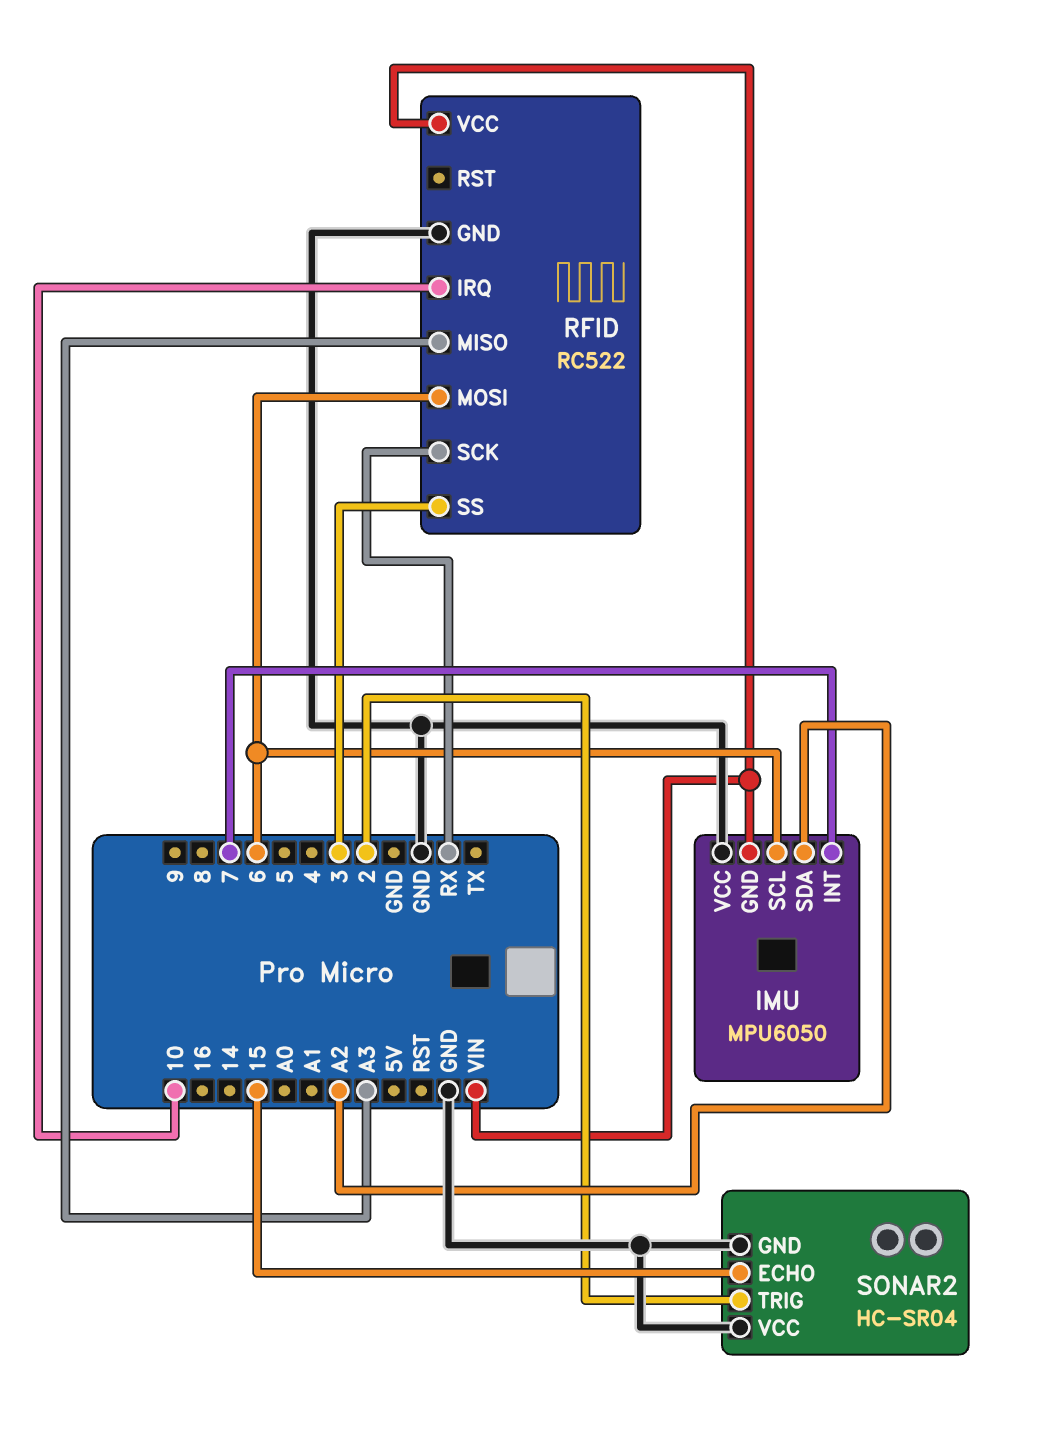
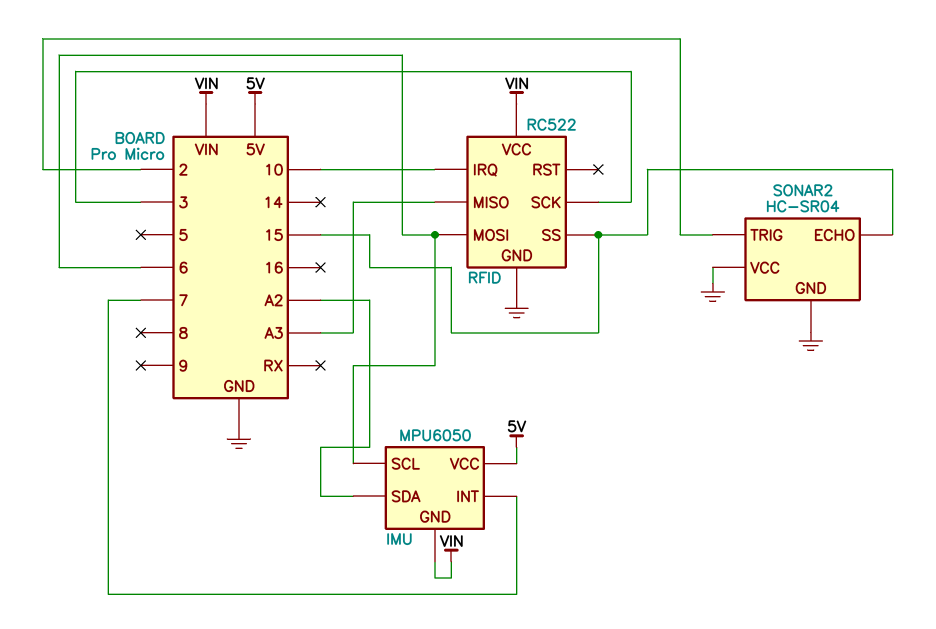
IMU pin VCC: GND -> 5V
RFID pin SCK: RX -> 3
RFID pin SS: 3 -> 15

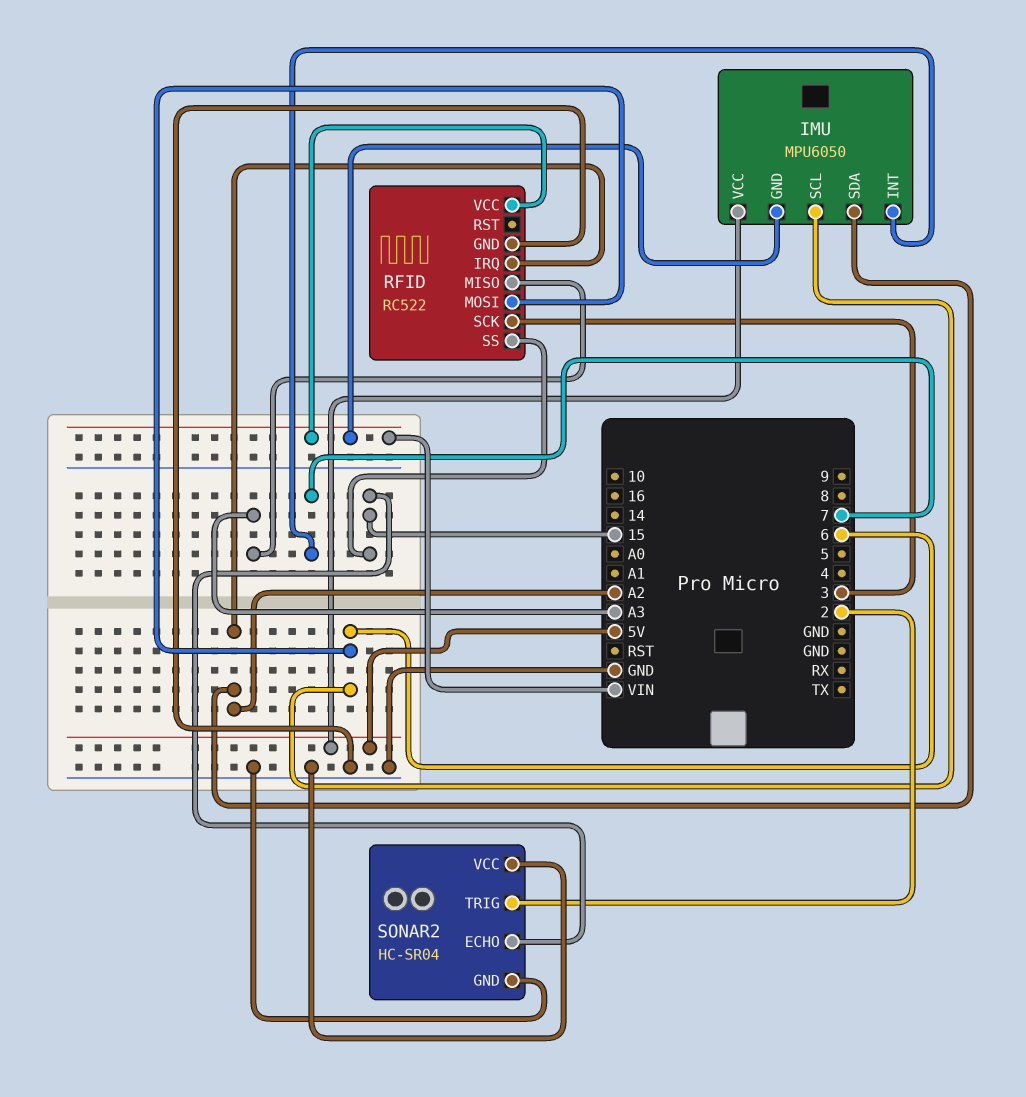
RFID pin IRQ: 10 -> A2

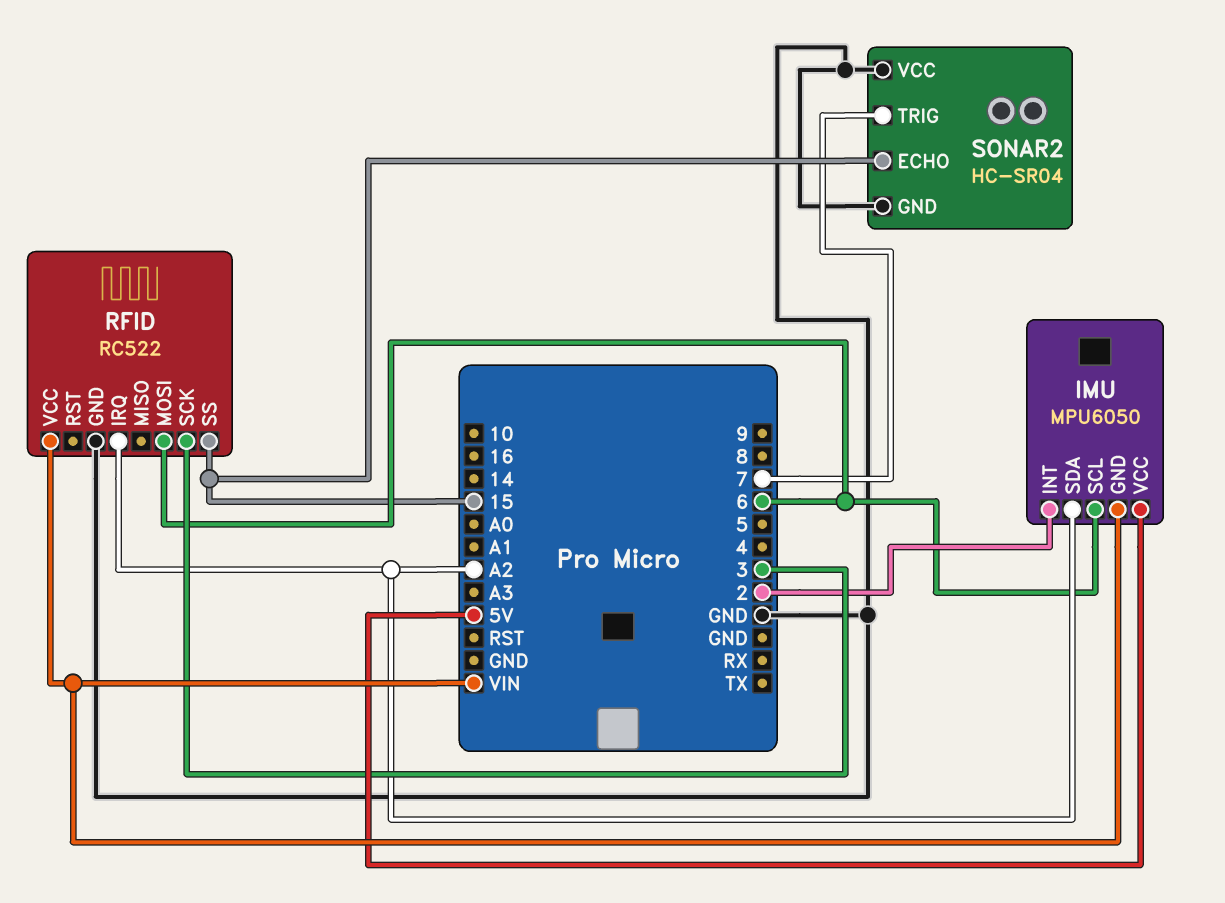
IMU pin INT: 7 -> 2
RFID pin MISO: A3 -> none
SONAR2 pin TRIG: 2 -> 7

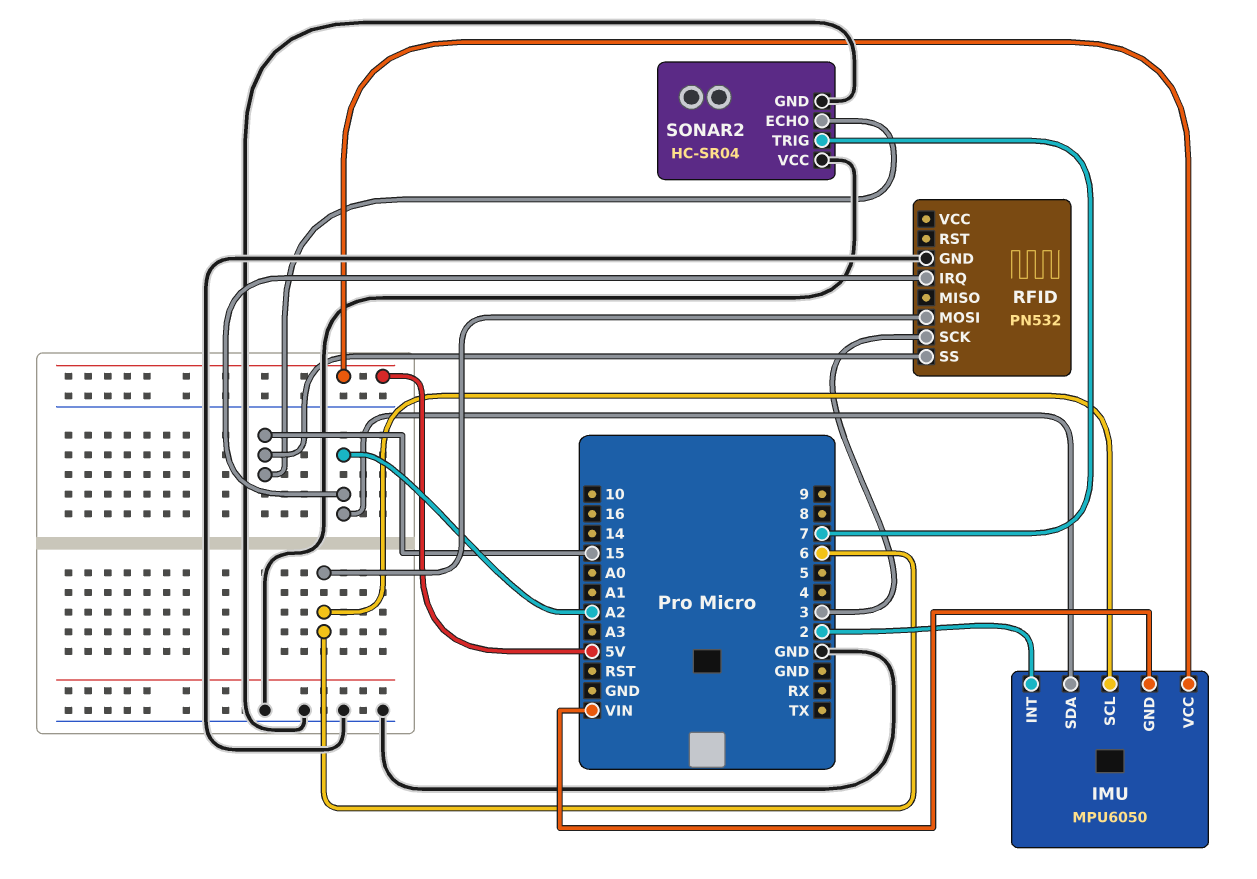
RFID: RC522 -> PN532
RFID pin VCC: VIN -> none

